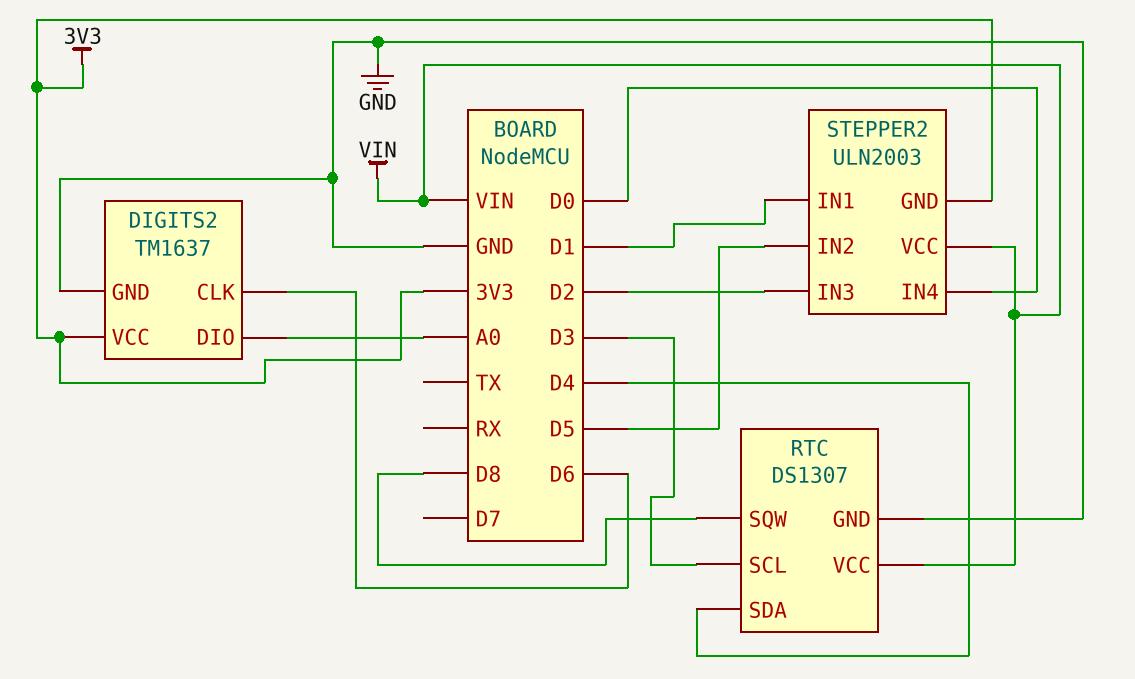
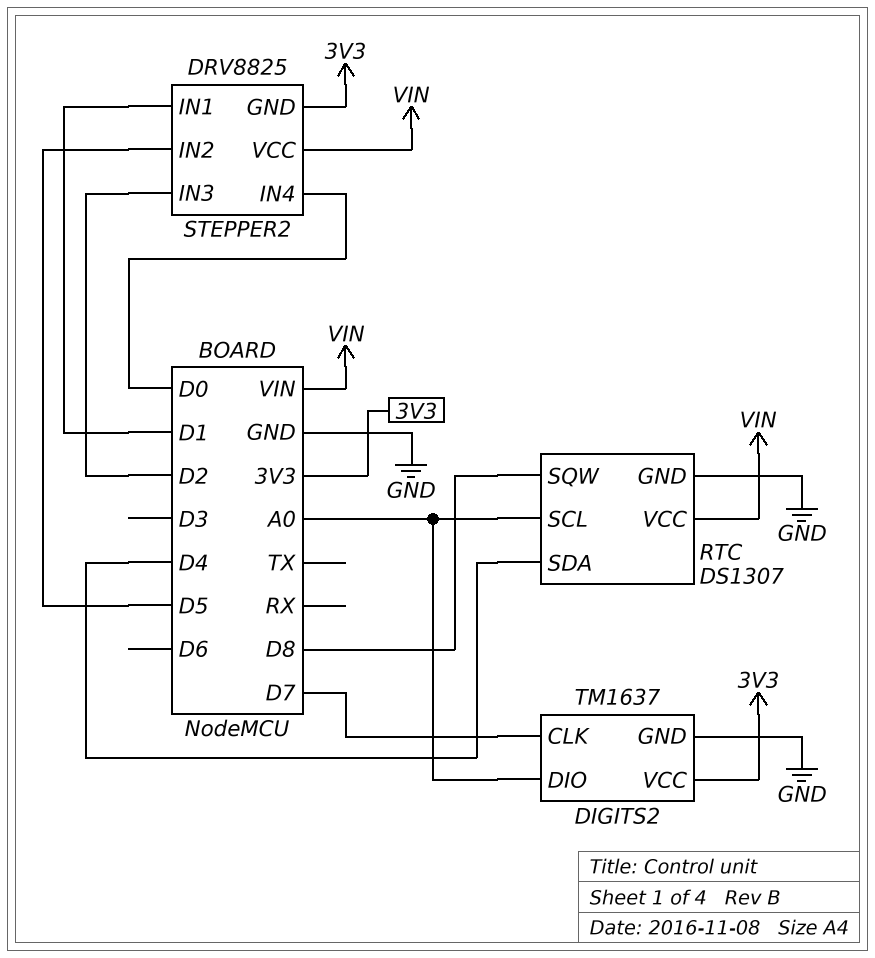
DIGITS2 pin CLK: D6 -> D7
RTC pin SCL: D3 -> A0
STEPPER2: ULN2003 -> DRV8825

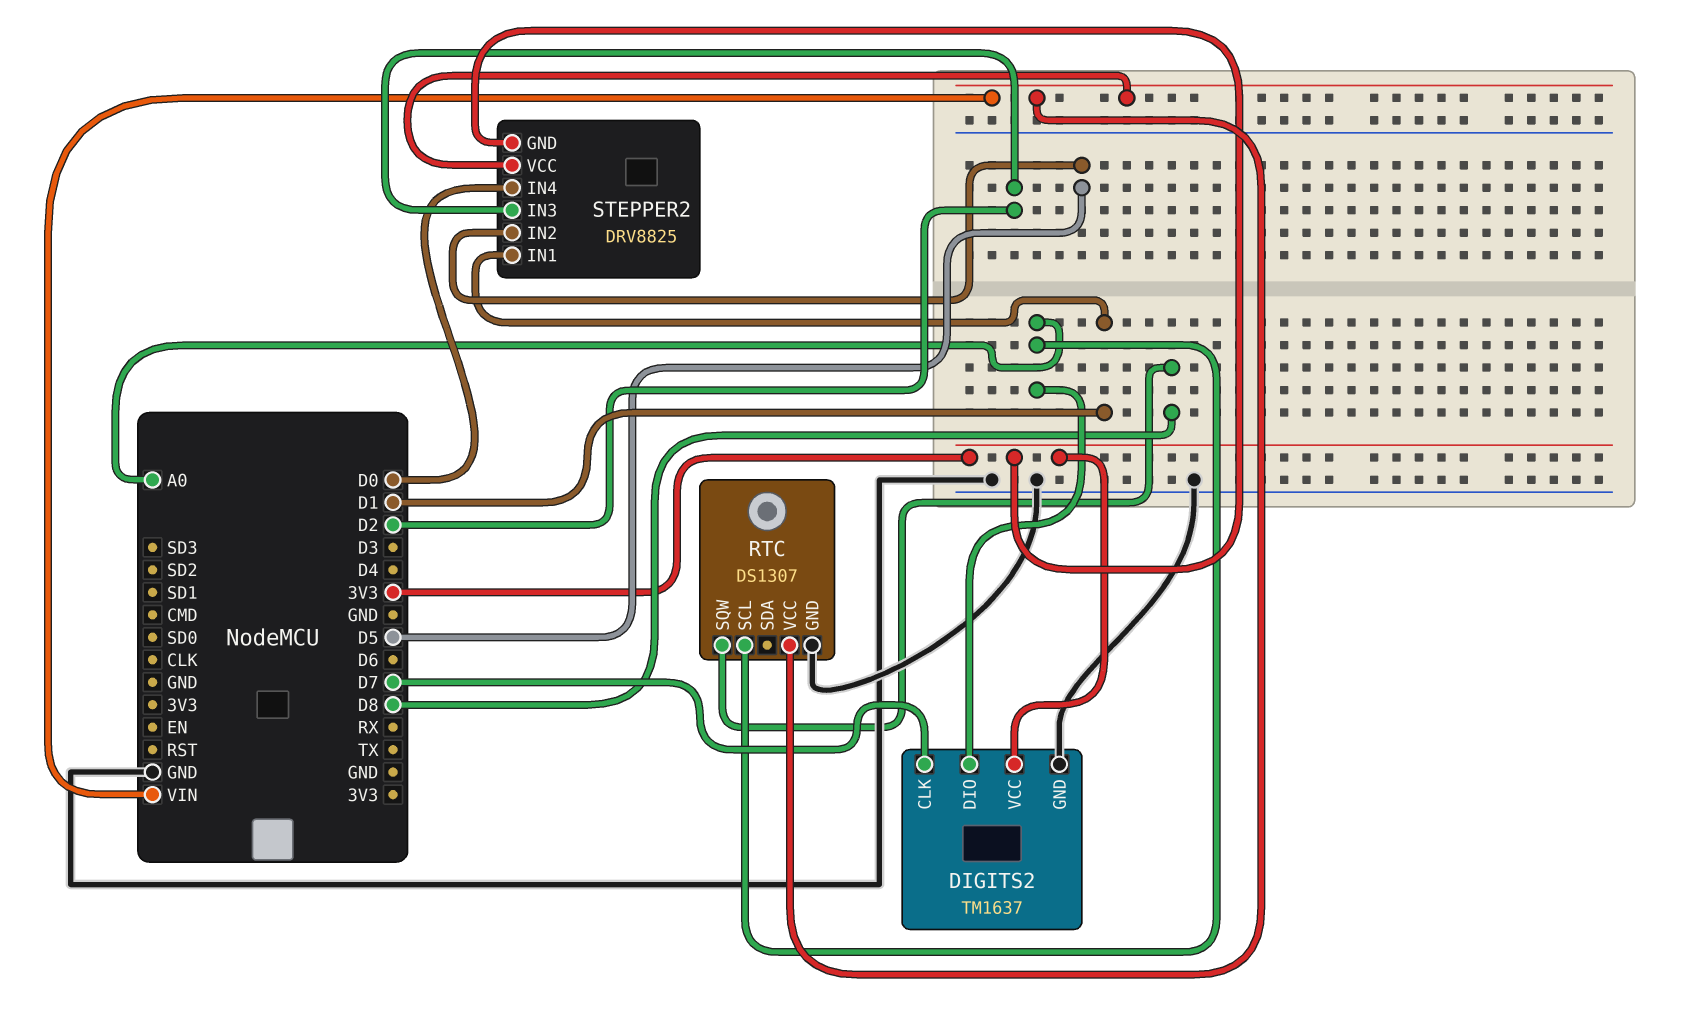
RTC pin SDA: D4 -> none

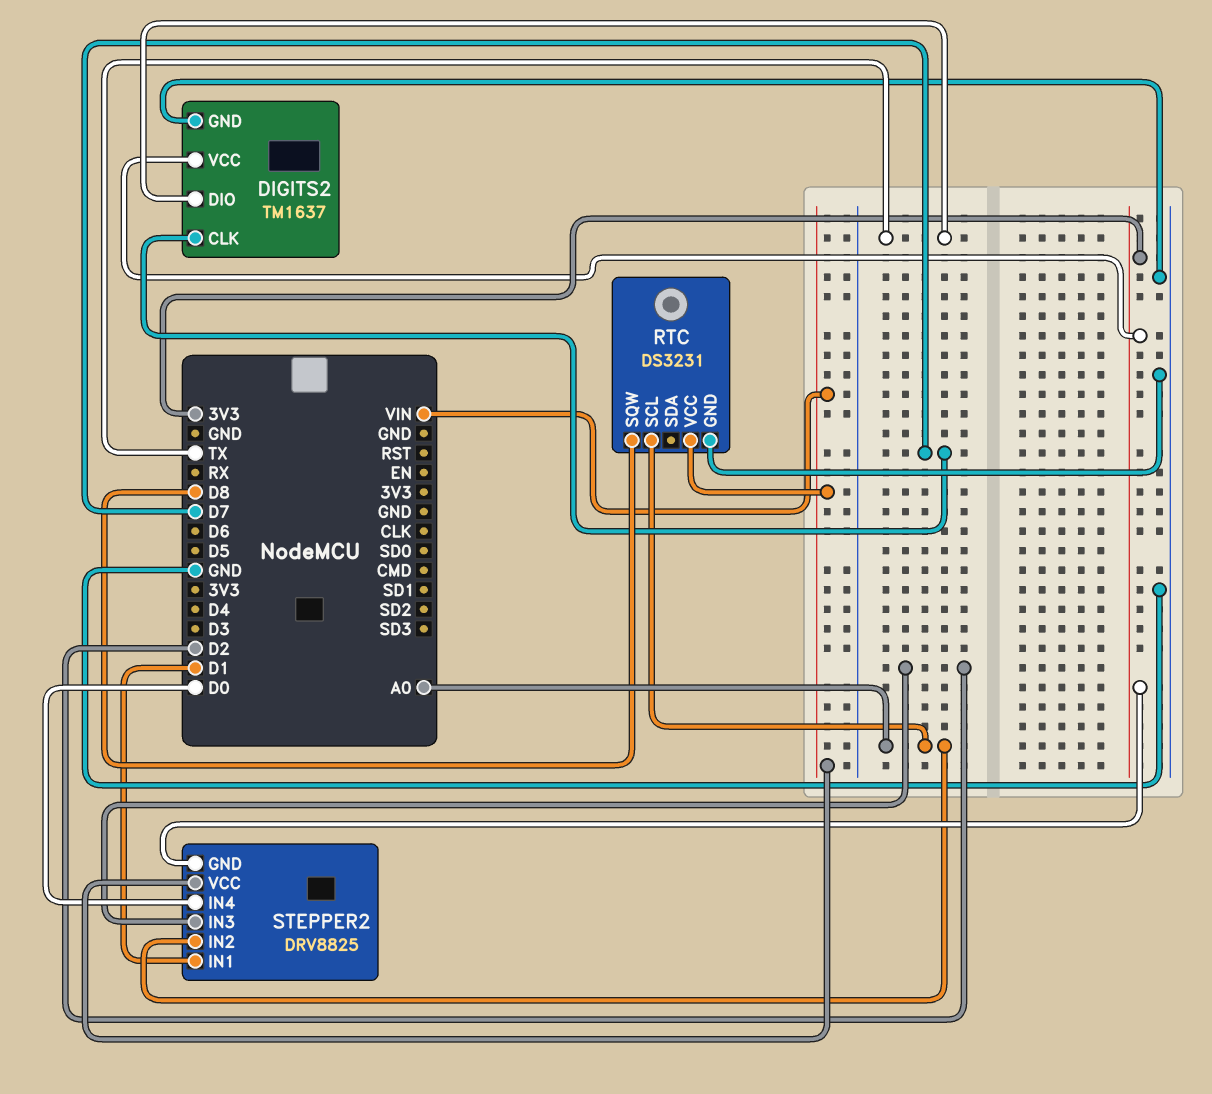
DIGITS2 pin DIO: A0 -> TX
RTC: DS1307 -> DS3231
STEPPER2 pin IN2: D5 -> A0

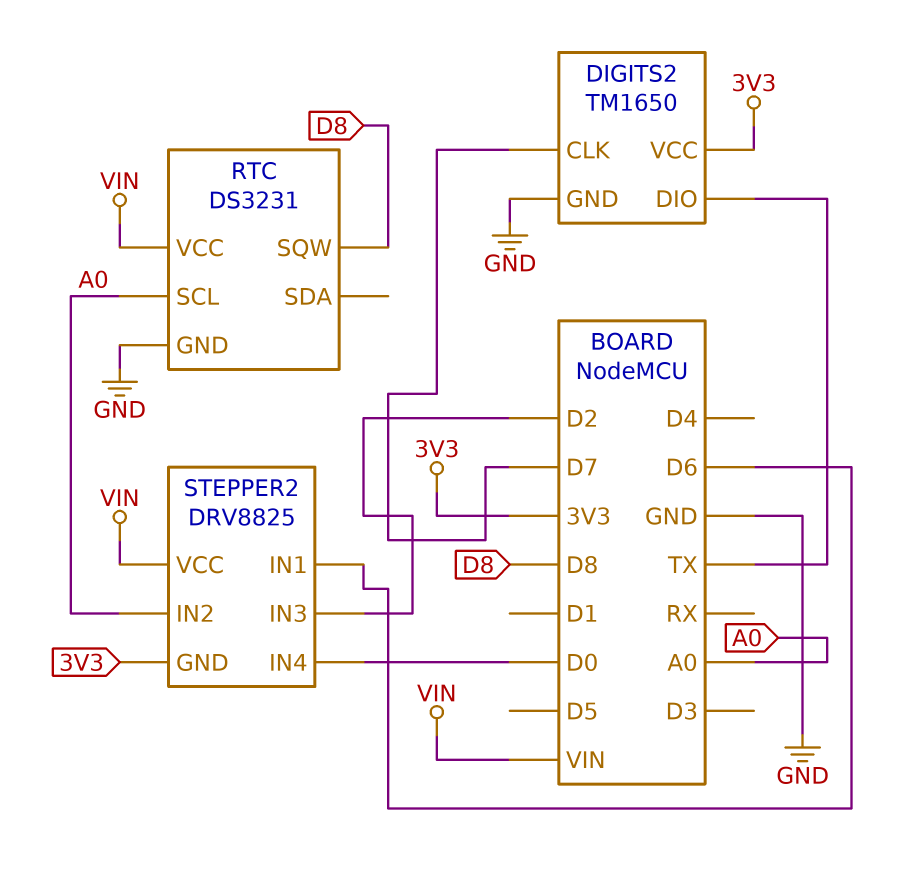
DIGITS2: TM1637 -> TM1650
STEPPER2 pin IN1: D1 -> D6

